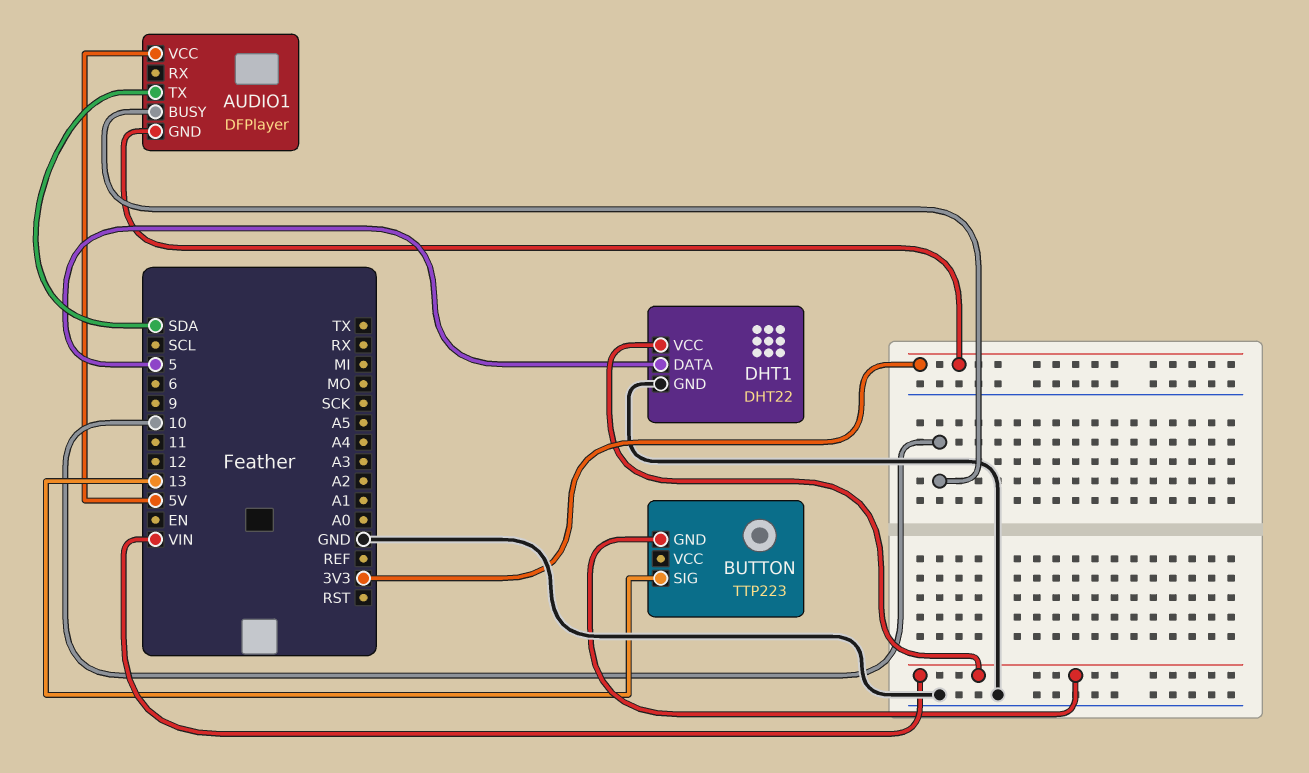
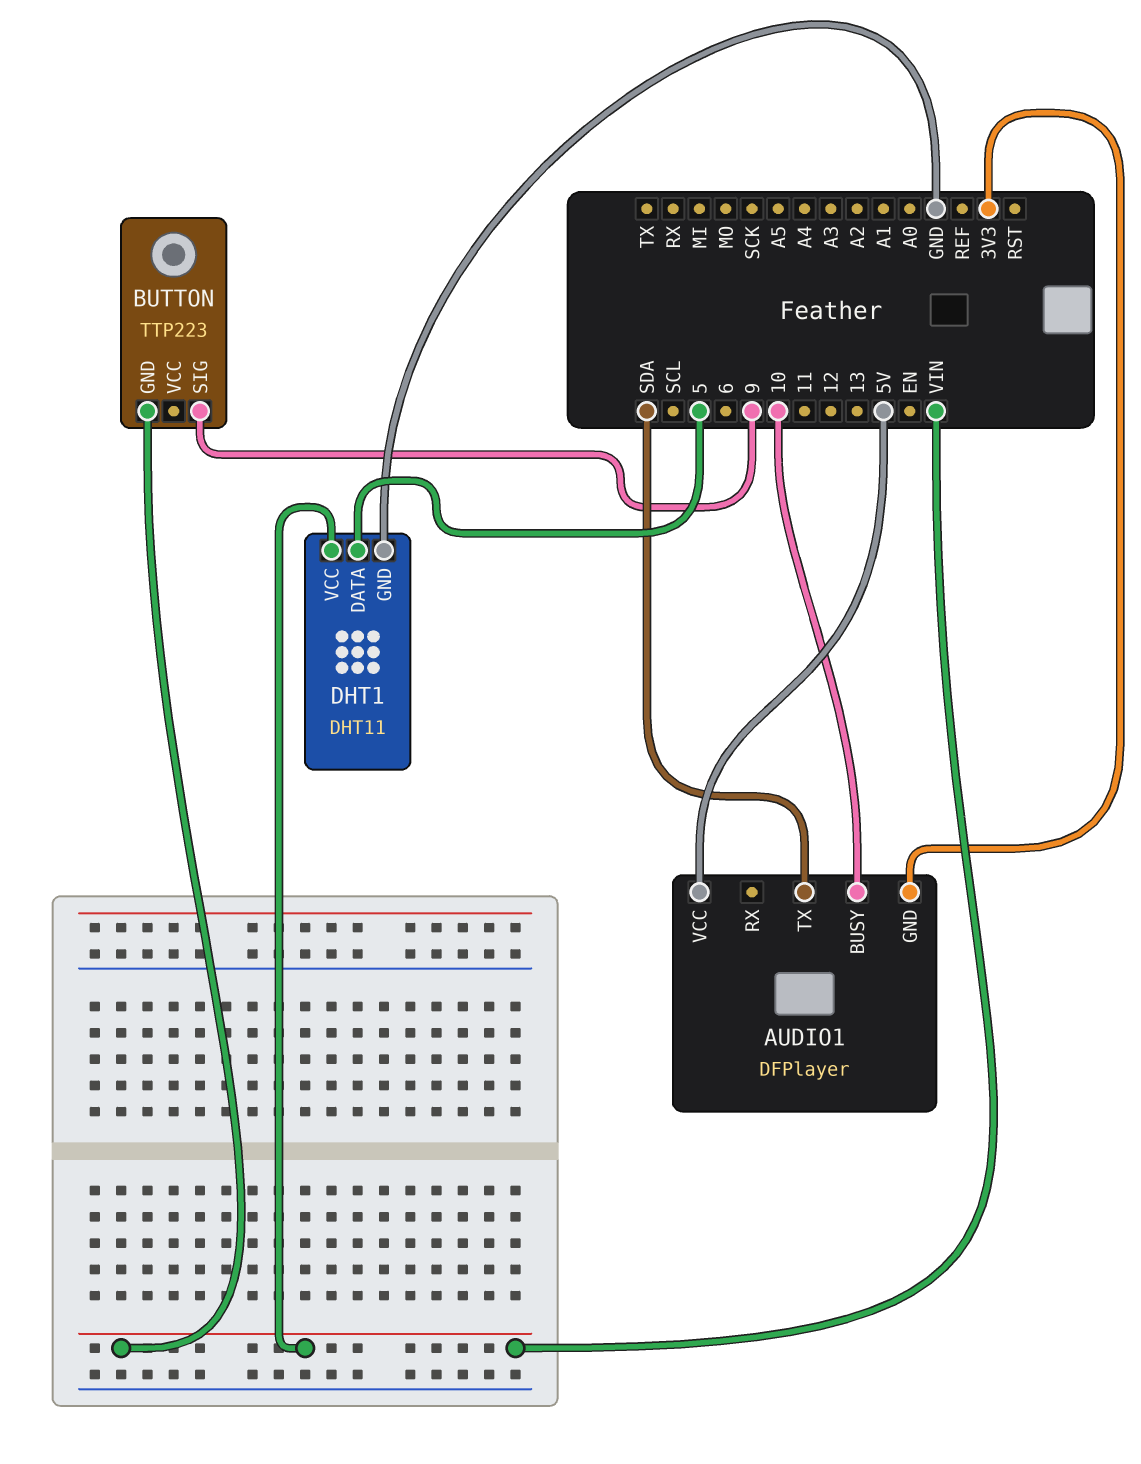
BUTTON pin SIG: 13 -> 9
DHT1: DHT22 -> DHT11

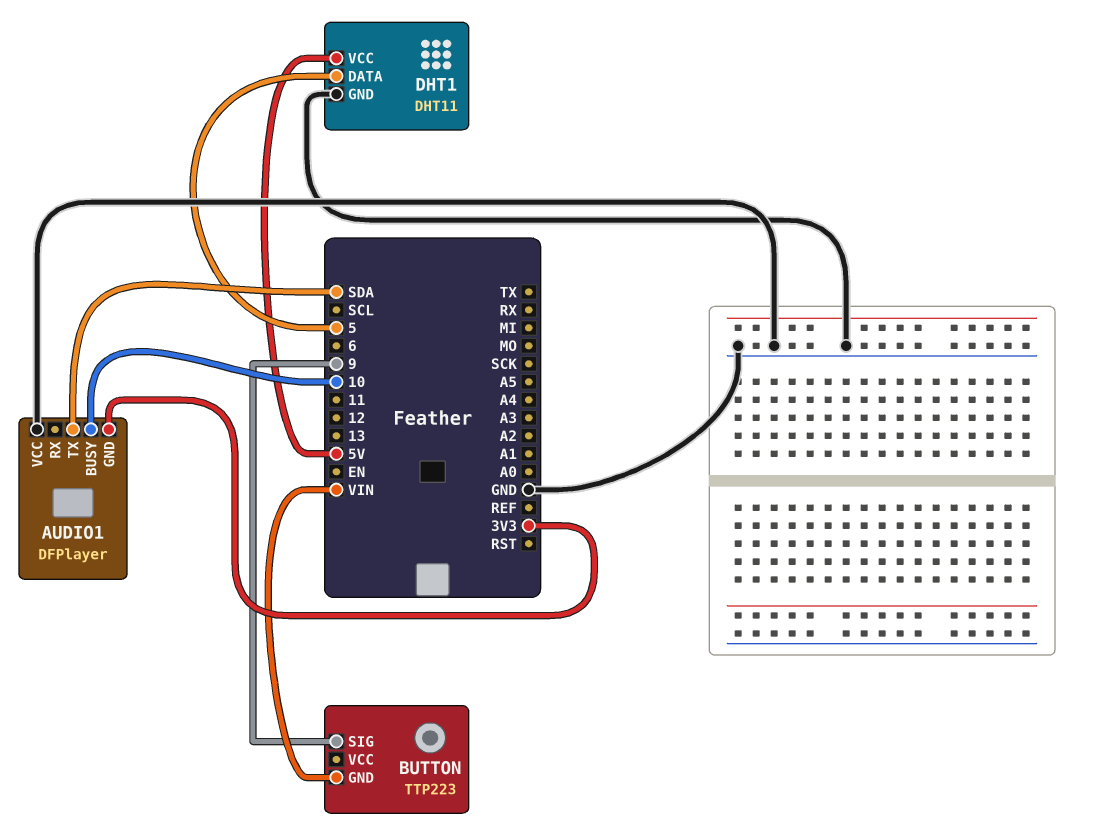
AUDIO1 pin VCC: 5V -> GND
DHT1 pin VCC: VIN -> 5V

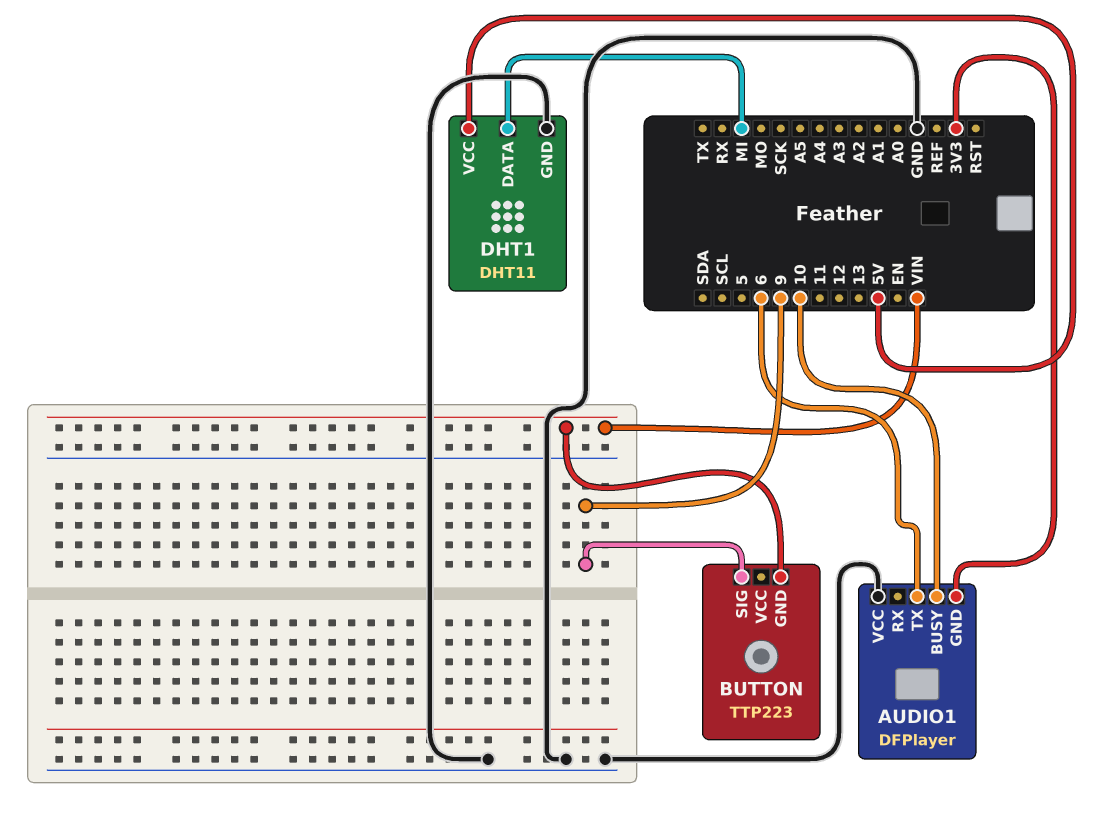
AUDIO1 pin TX: SDA -> 6
DHT1 pin DATA: 5 -> MI

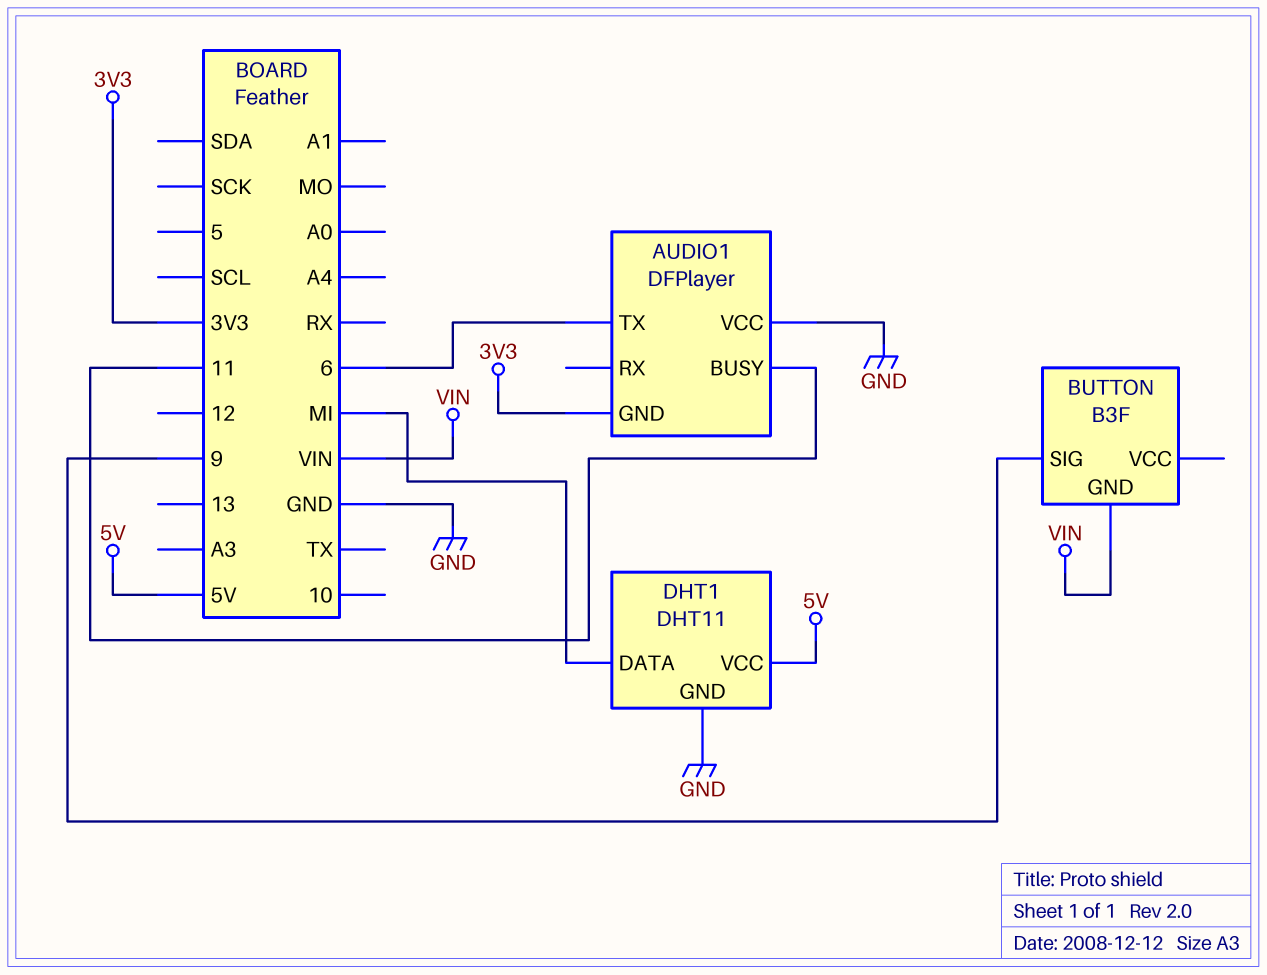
AUDIO1 pin BUSY: 10 -> 11
BUTTON: TTP223 -> B3F

